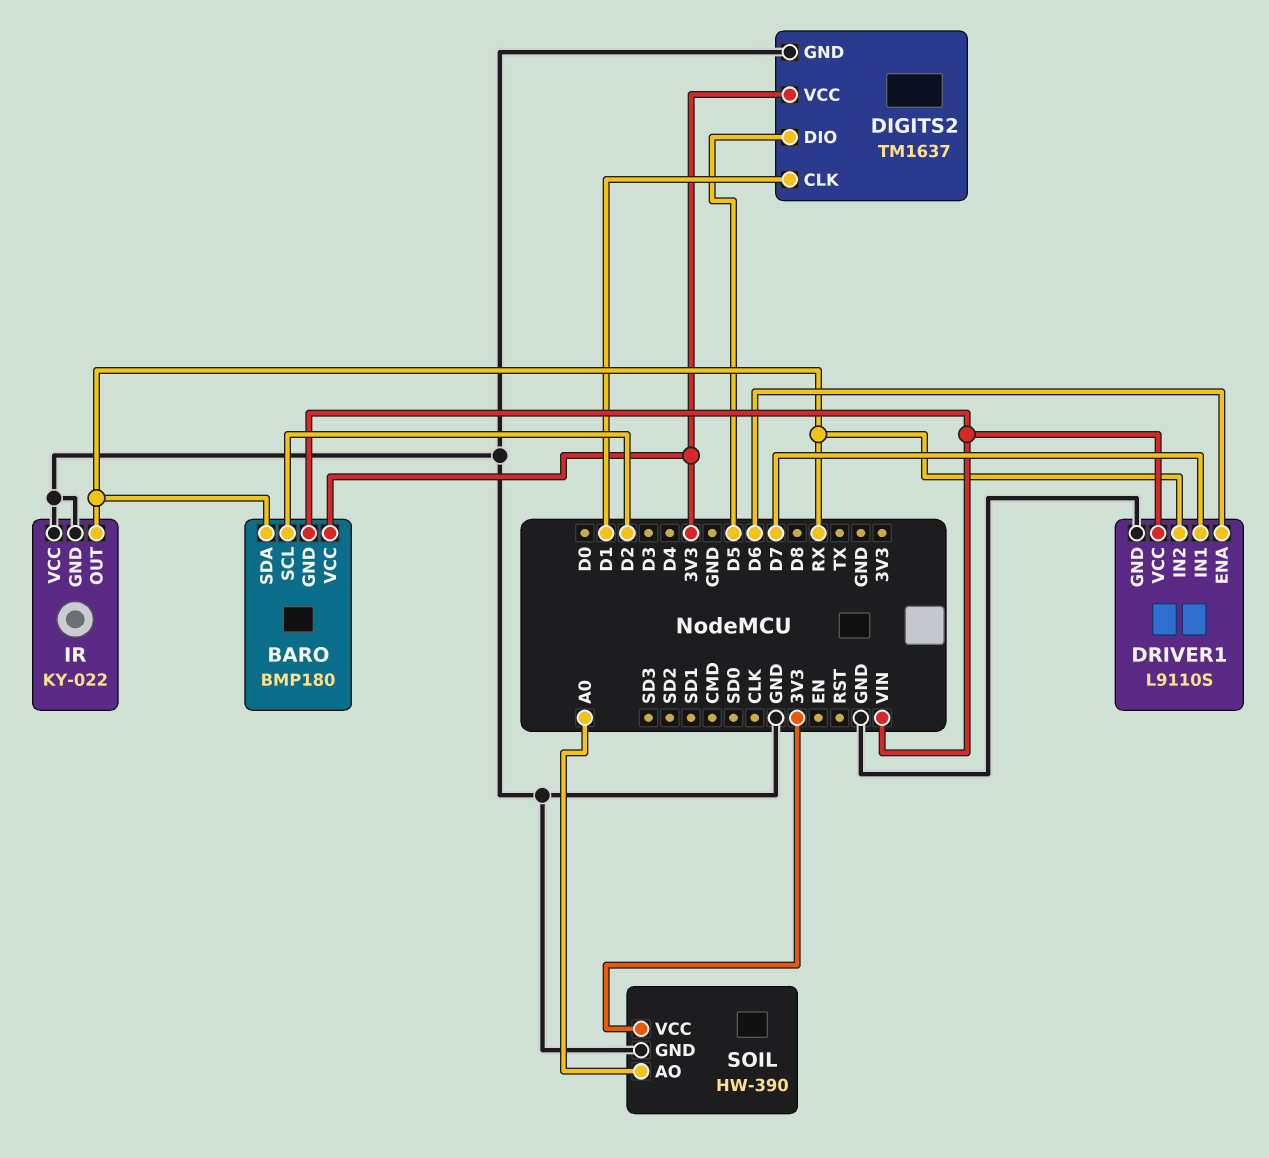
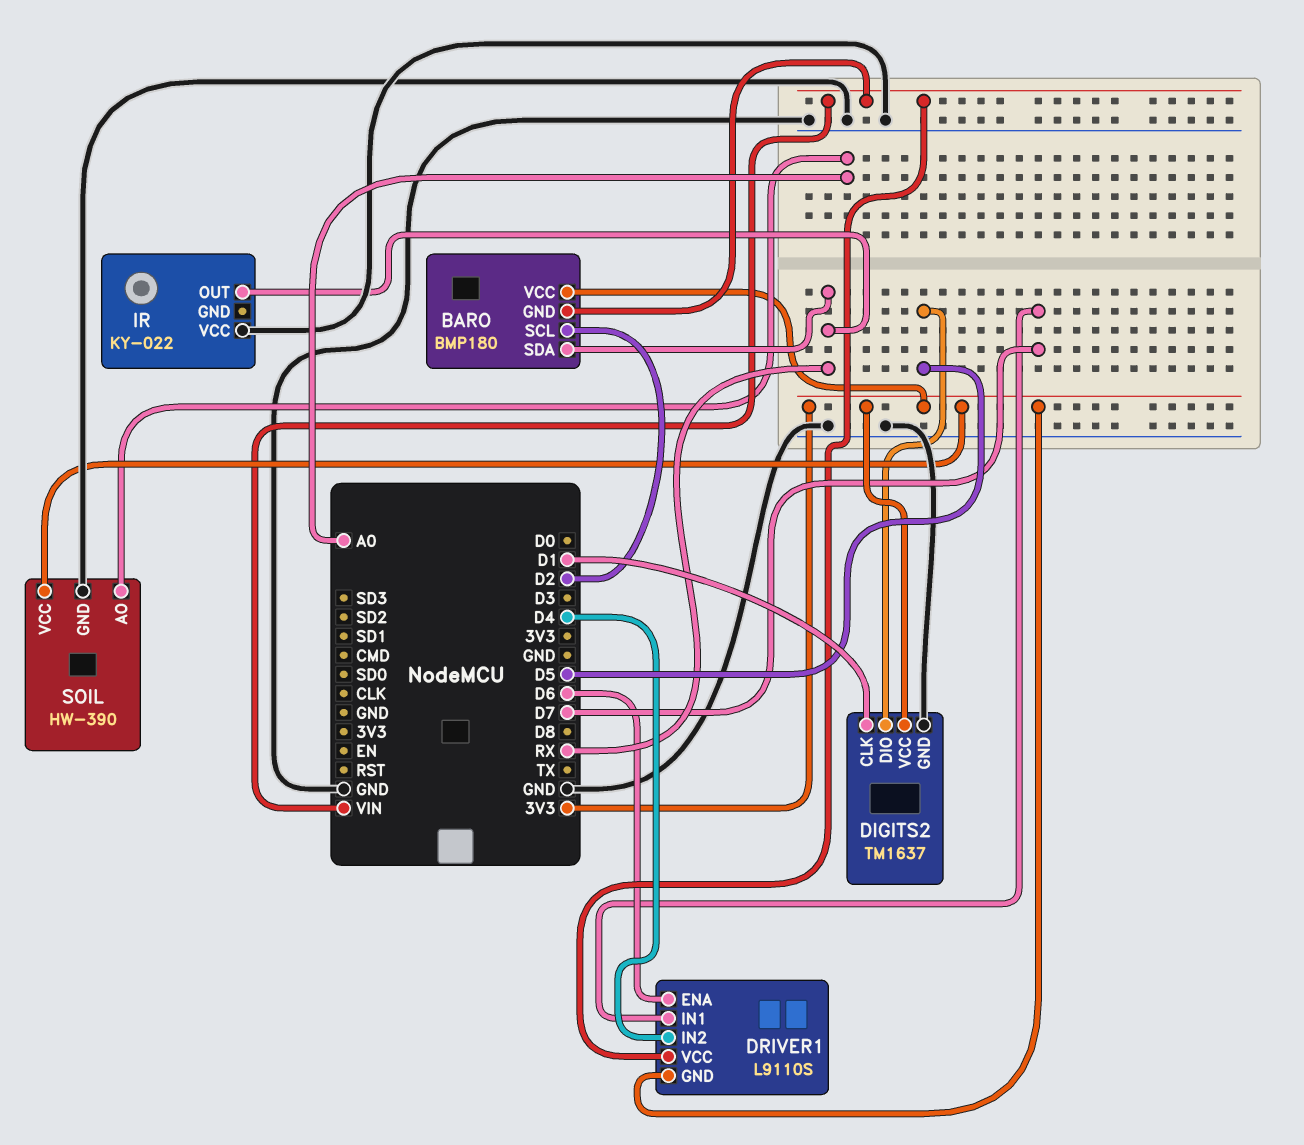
DRIVER1 pin GND: GND -> 3V3
DRIVER1 pin IN2: RX -> D4
IR pin GND: GND -> none

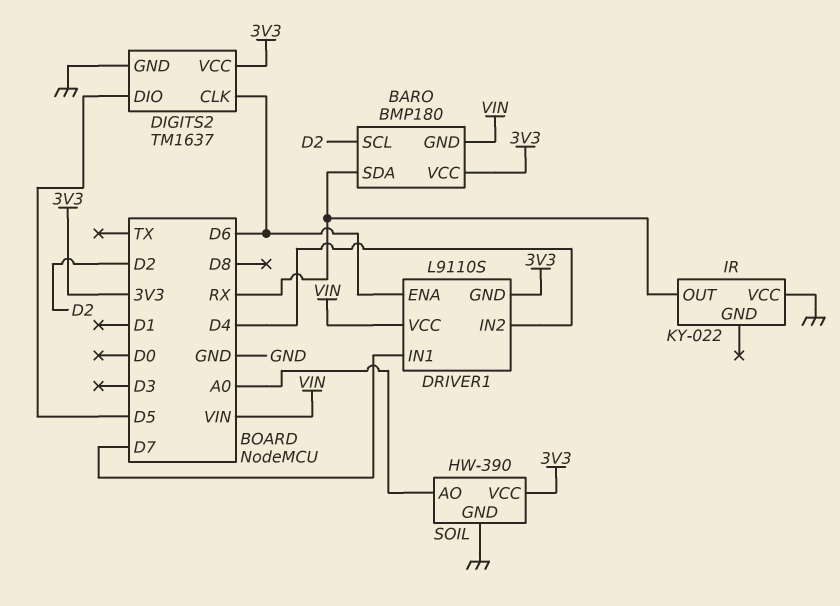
DIGITS2 pin CLK: D1 -> D6

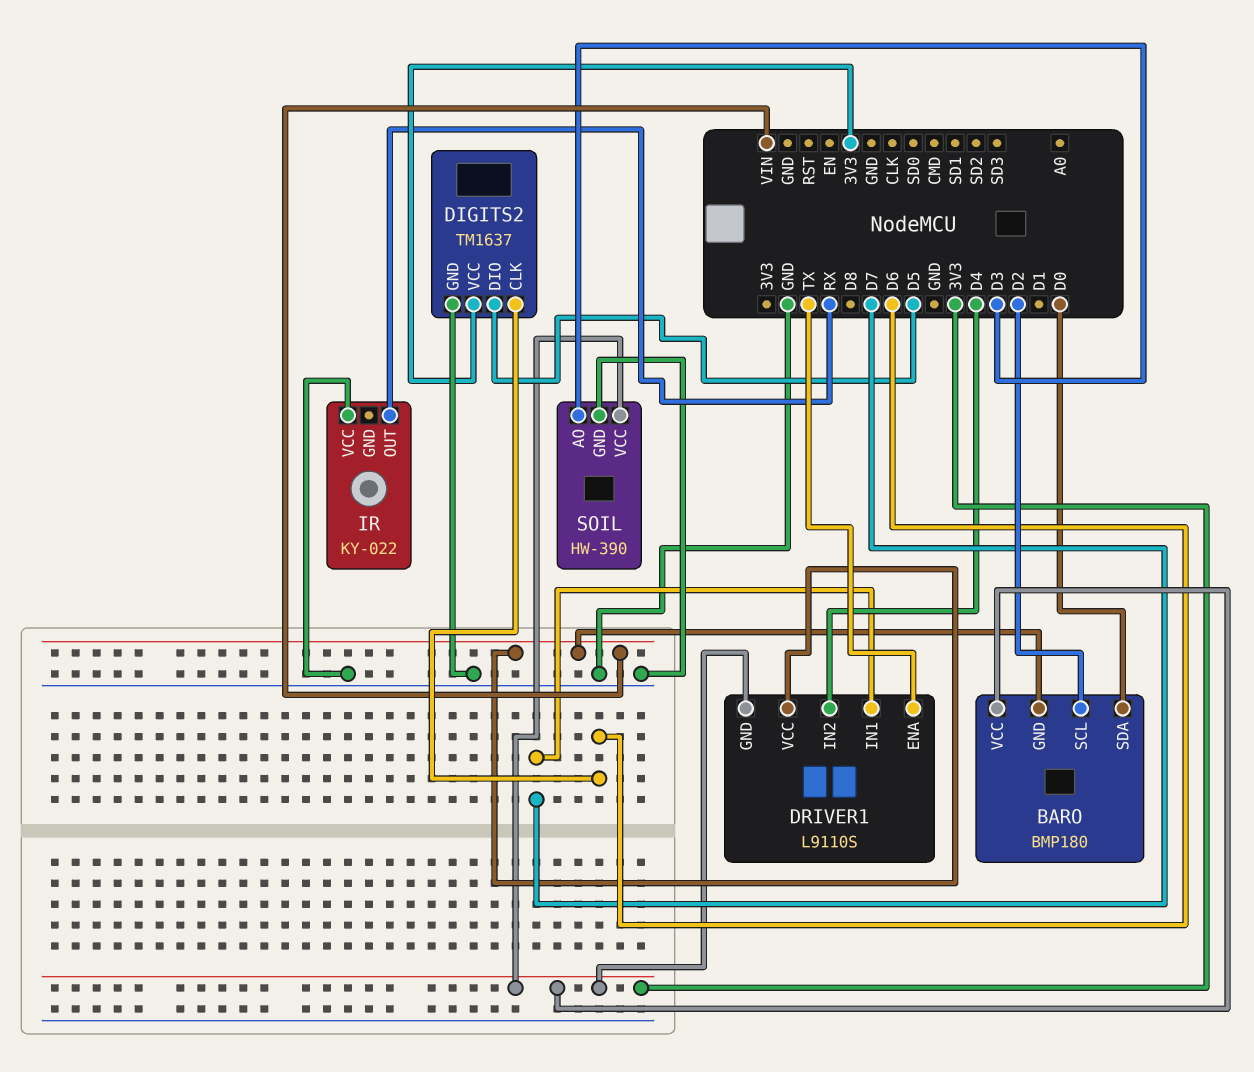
BARO pin SDA: RX -> D0
DRIVER1 pin ENA: D6 -> TX
SOIL pin AO: A0 -> D3

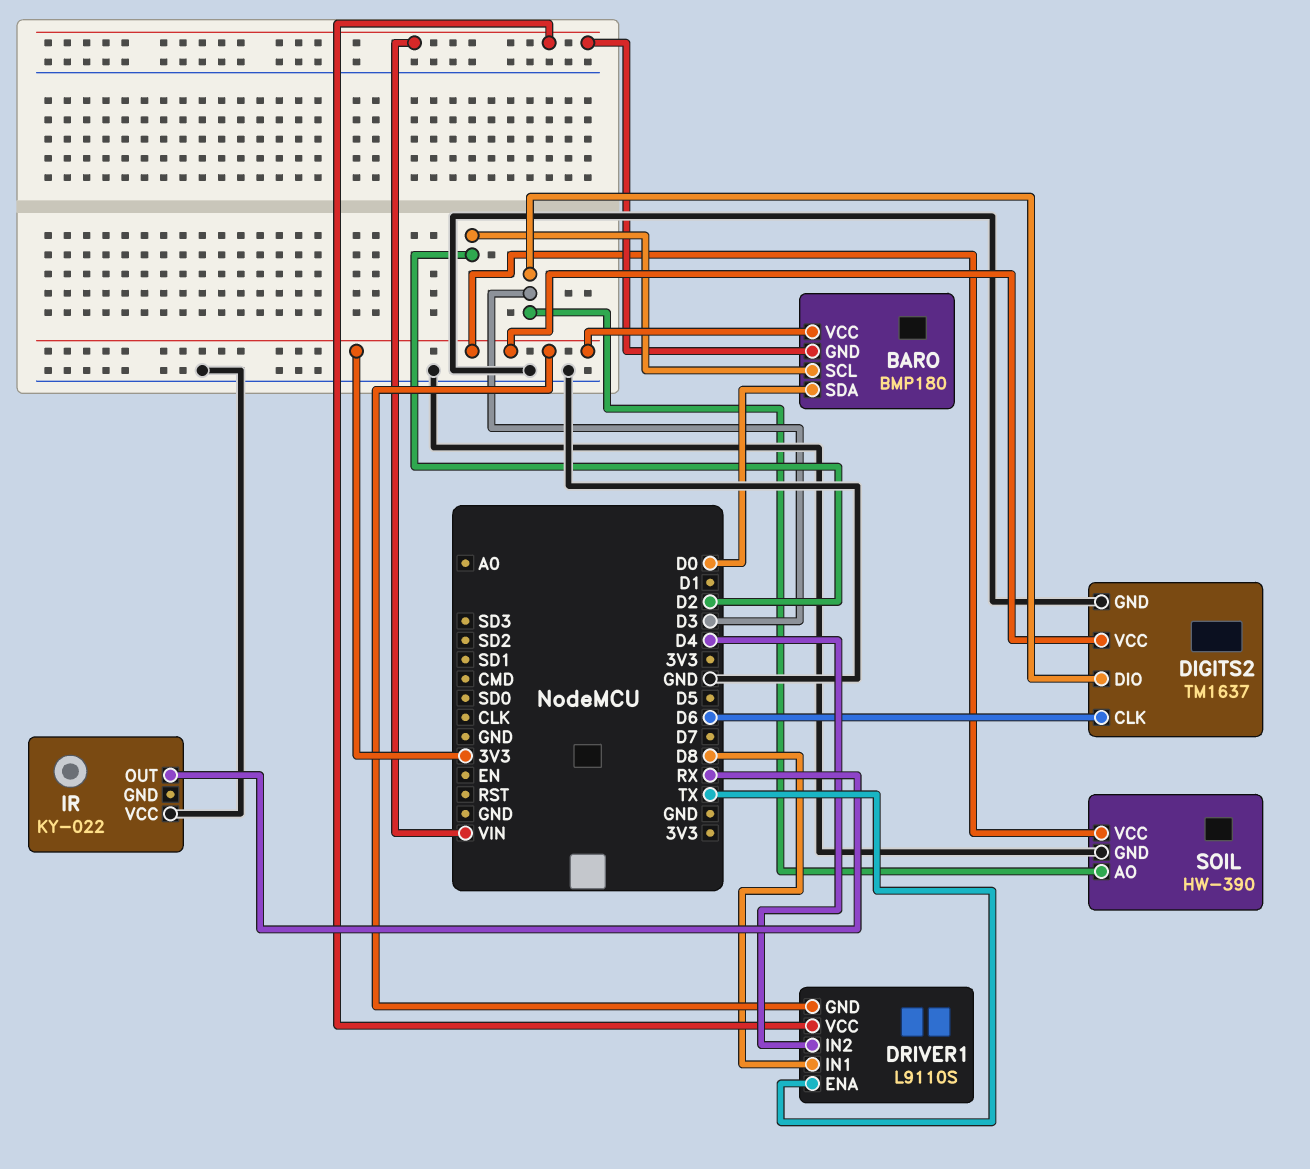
DIGITS2 pin DIO: D5 -> D3
DRIVER1 pin IN1: D7 -> D8

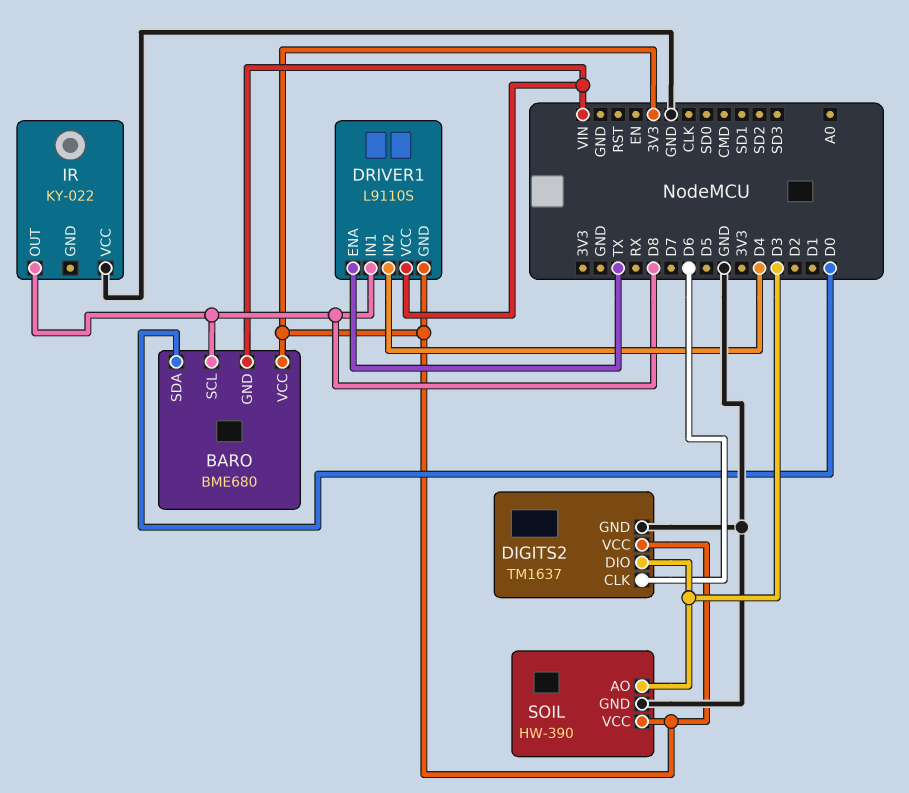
BARO: BMP180 -> BME680
BARO pin SCL: D2 -> D8
IR pin OUT: RX -> D8

